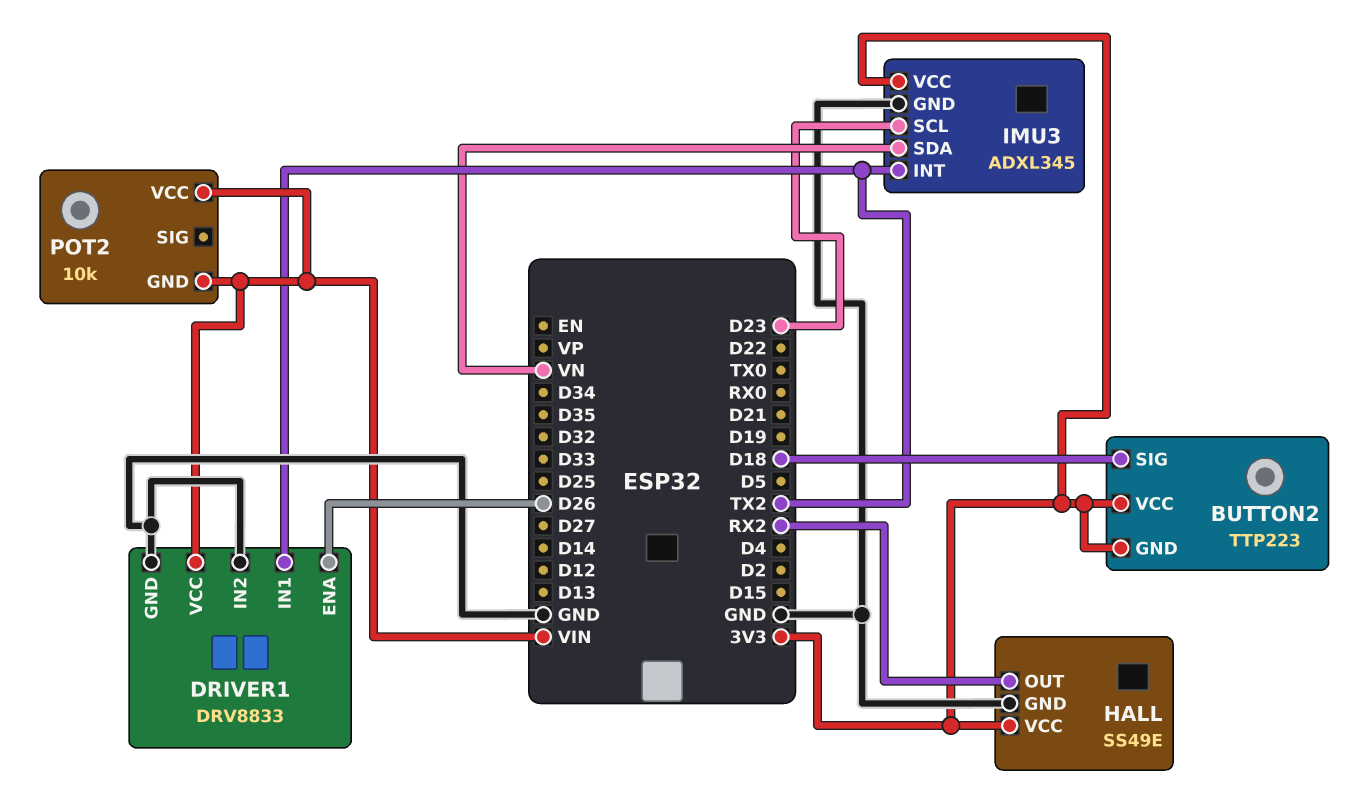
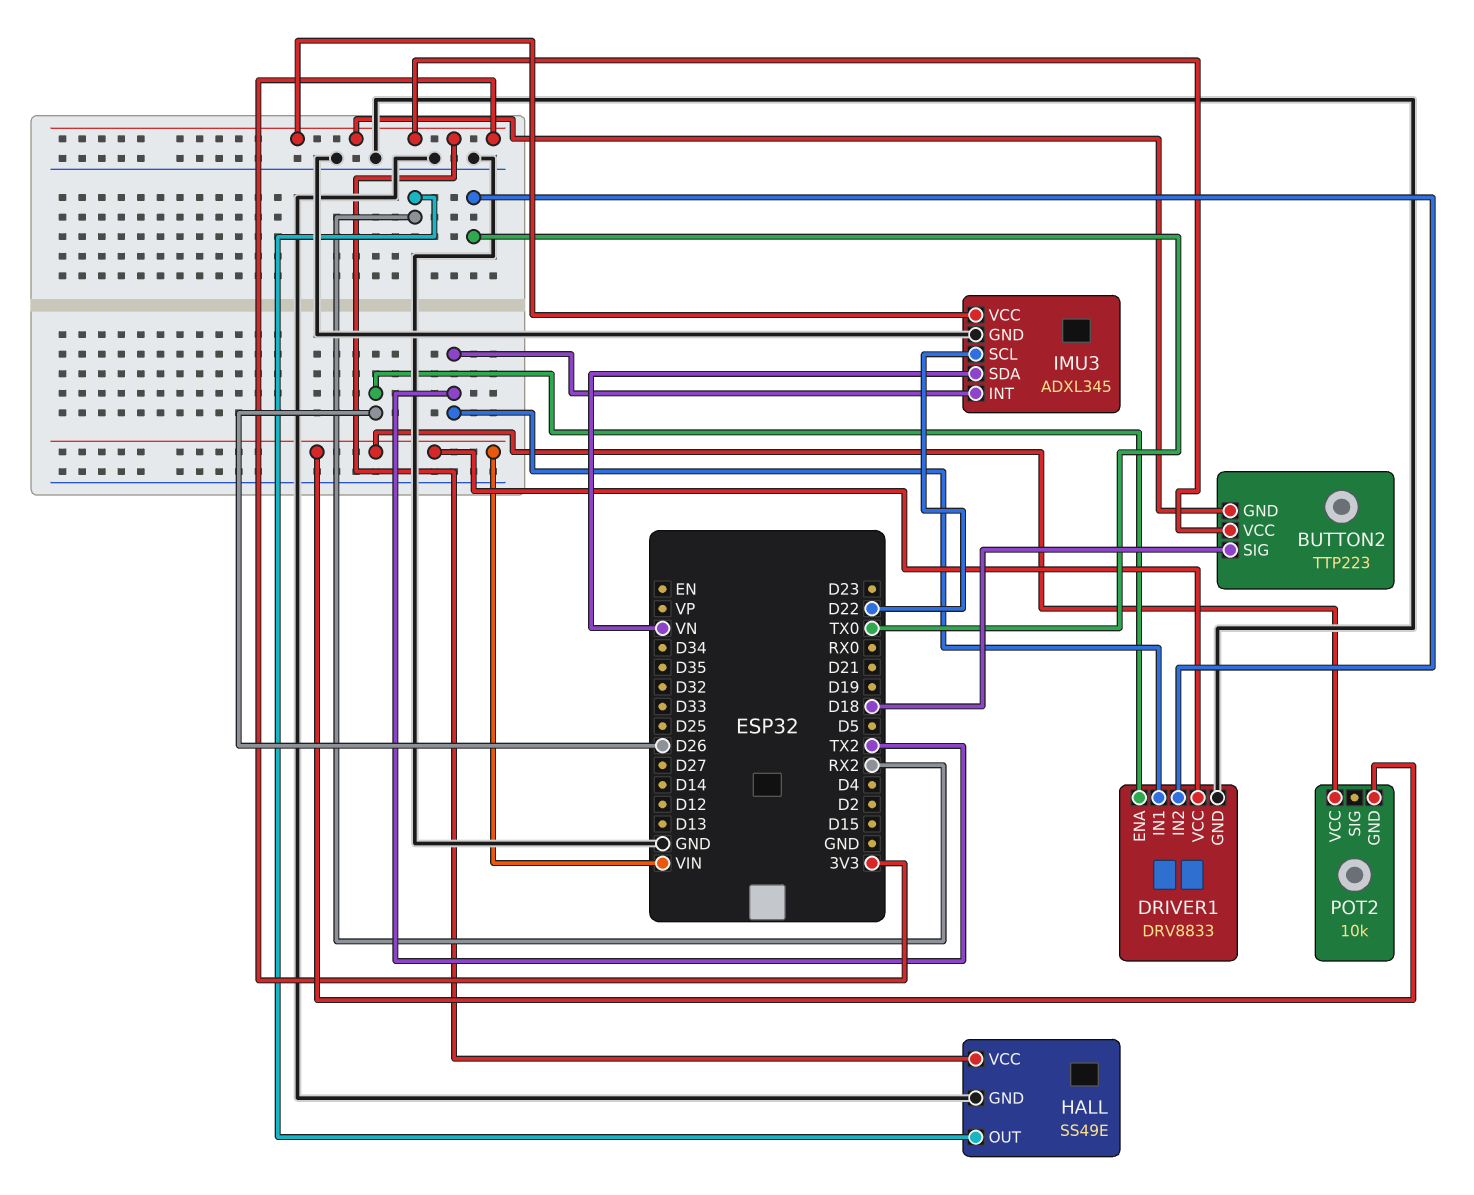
DRIVER1 pin IN2: GND -> TX0
IMU3 pin SCL: D23 -> D22

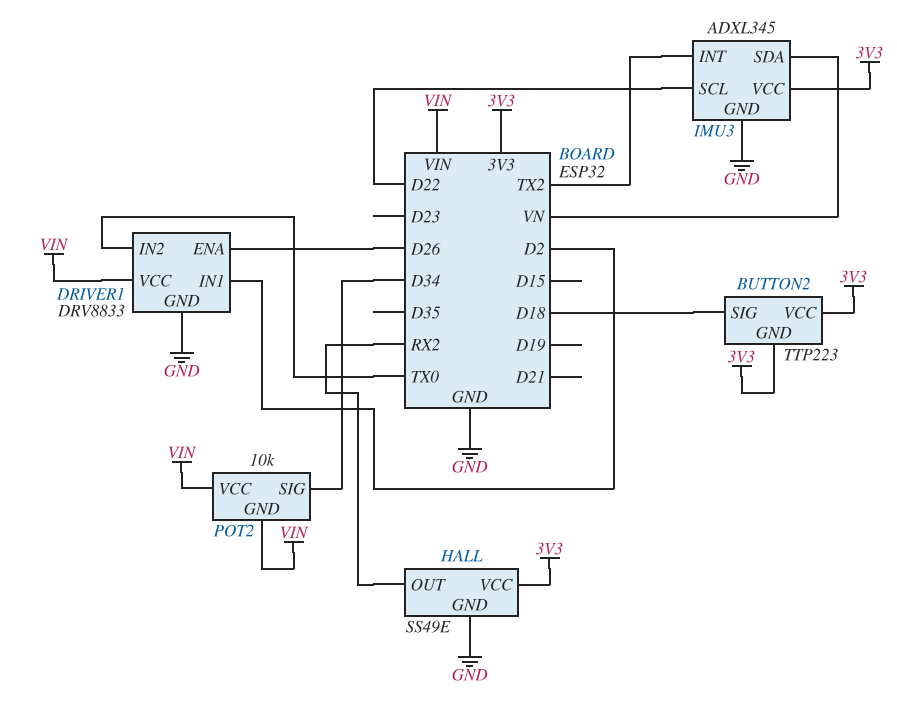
DRIVER1 pin IN1: TX2 -> D2
POT2 pin SIG: none -> D34

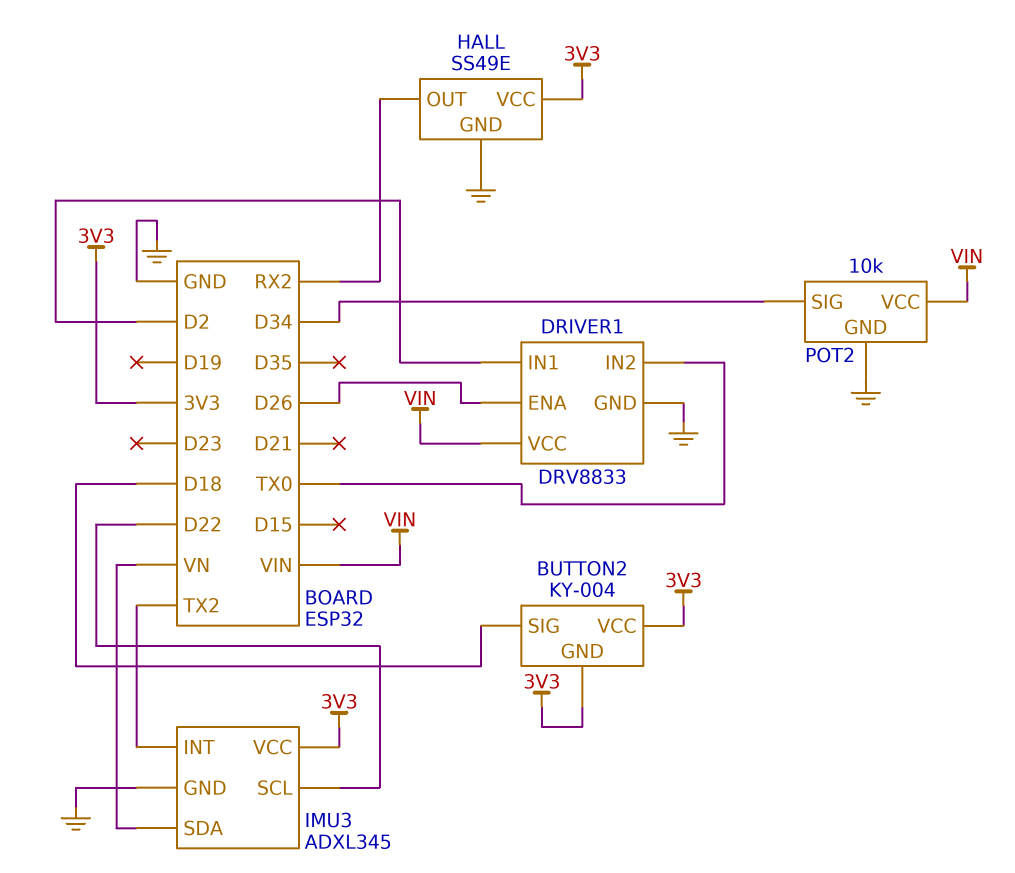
BUTTON2: TTP223 -> KY-004
POT2 pin GND: VIN -> GND

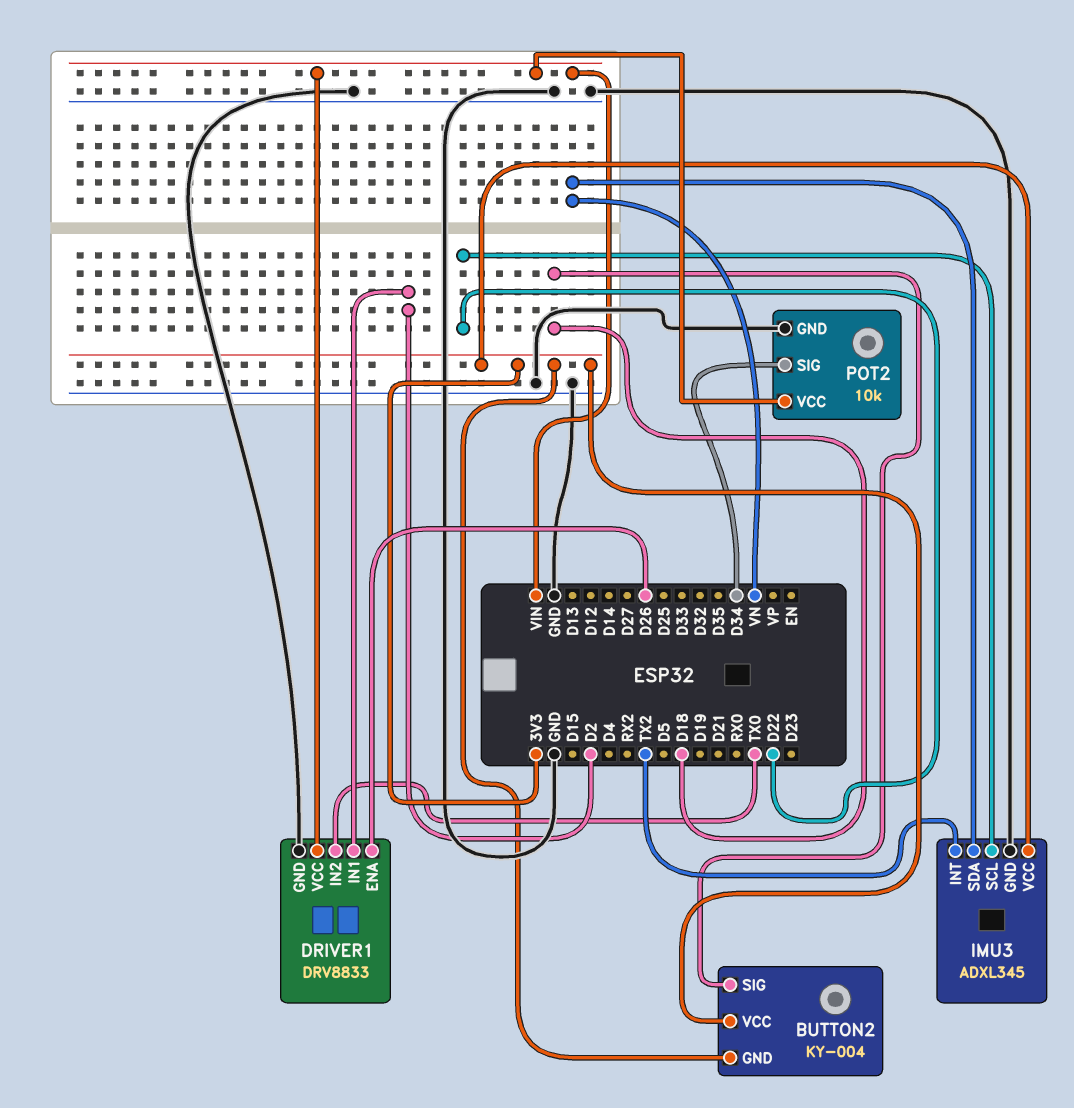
HALL: SS49E -> none
HALL pin GND: GND -> none
HALL pin OUT: RX2 -> none
HALL pin VCC: 3V3 -> none

